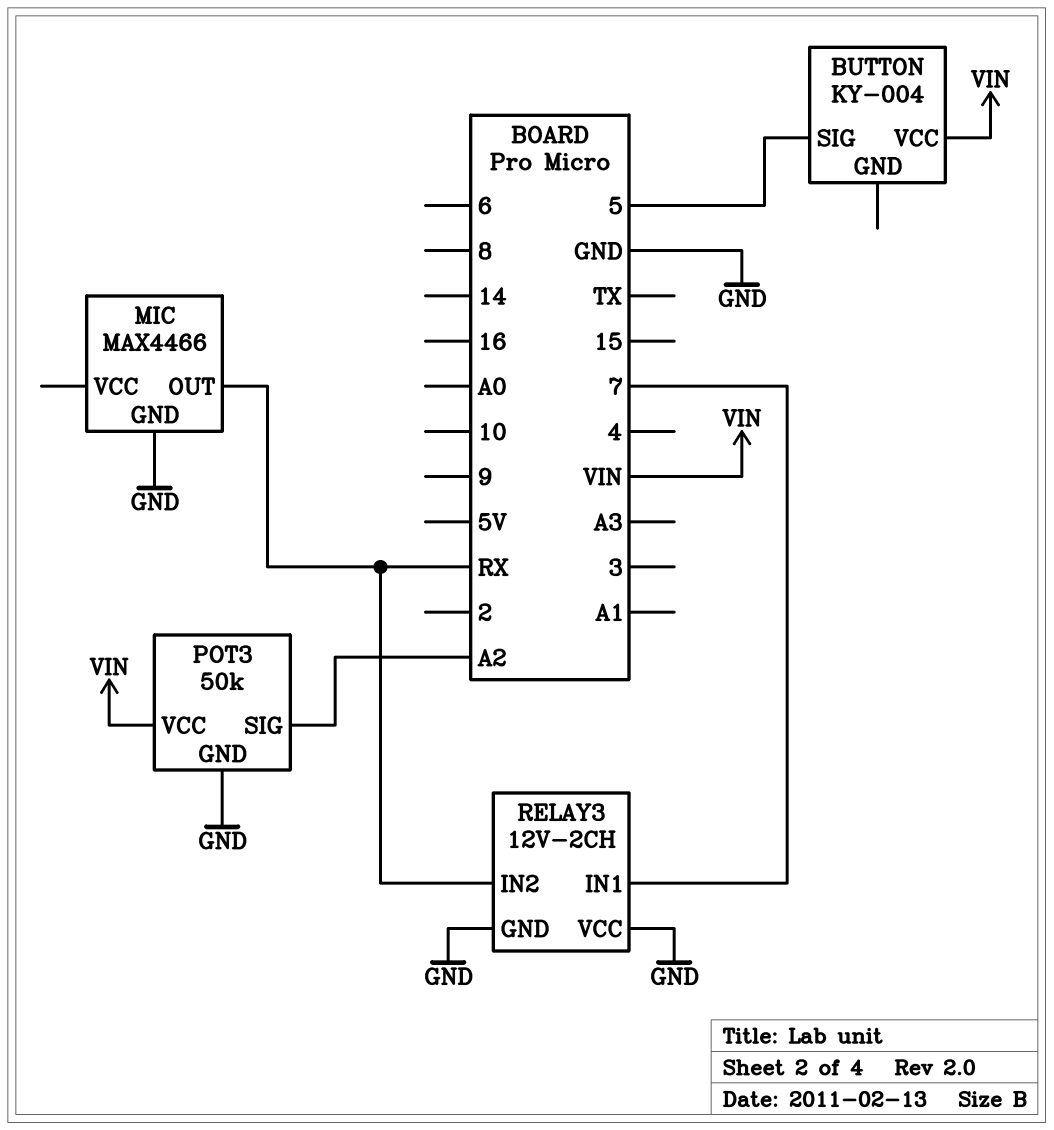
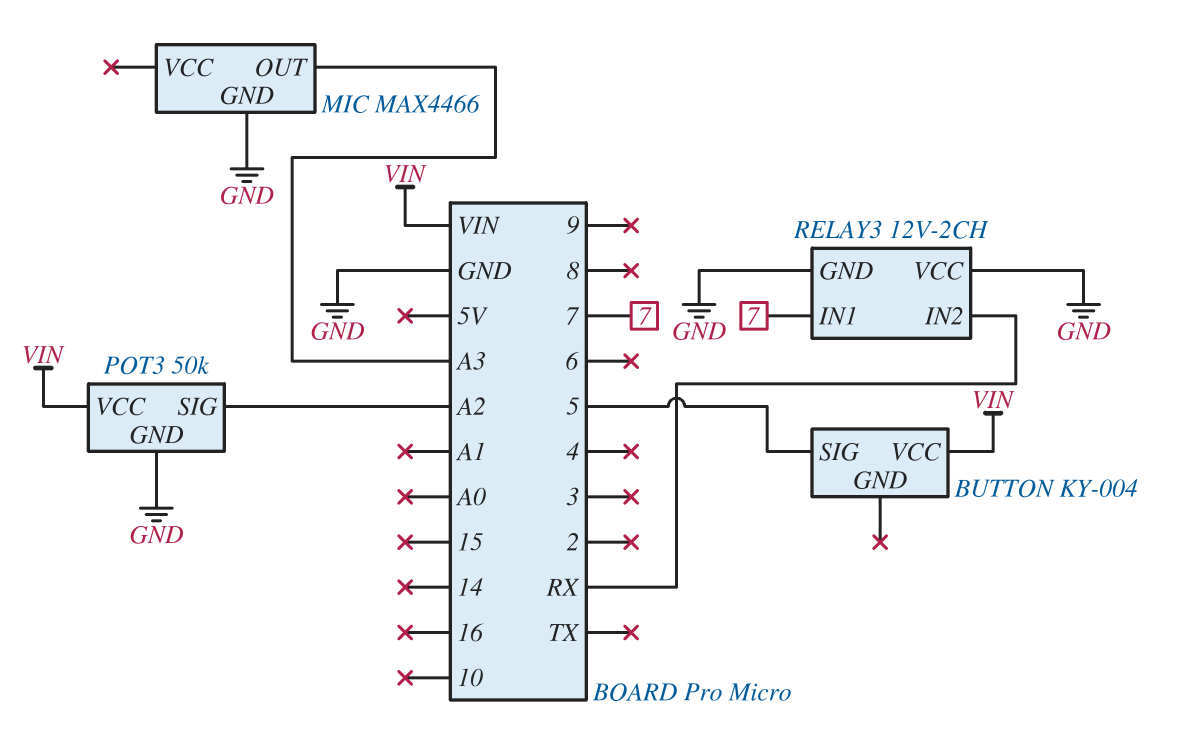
MIC pin OUT: RX -> A3

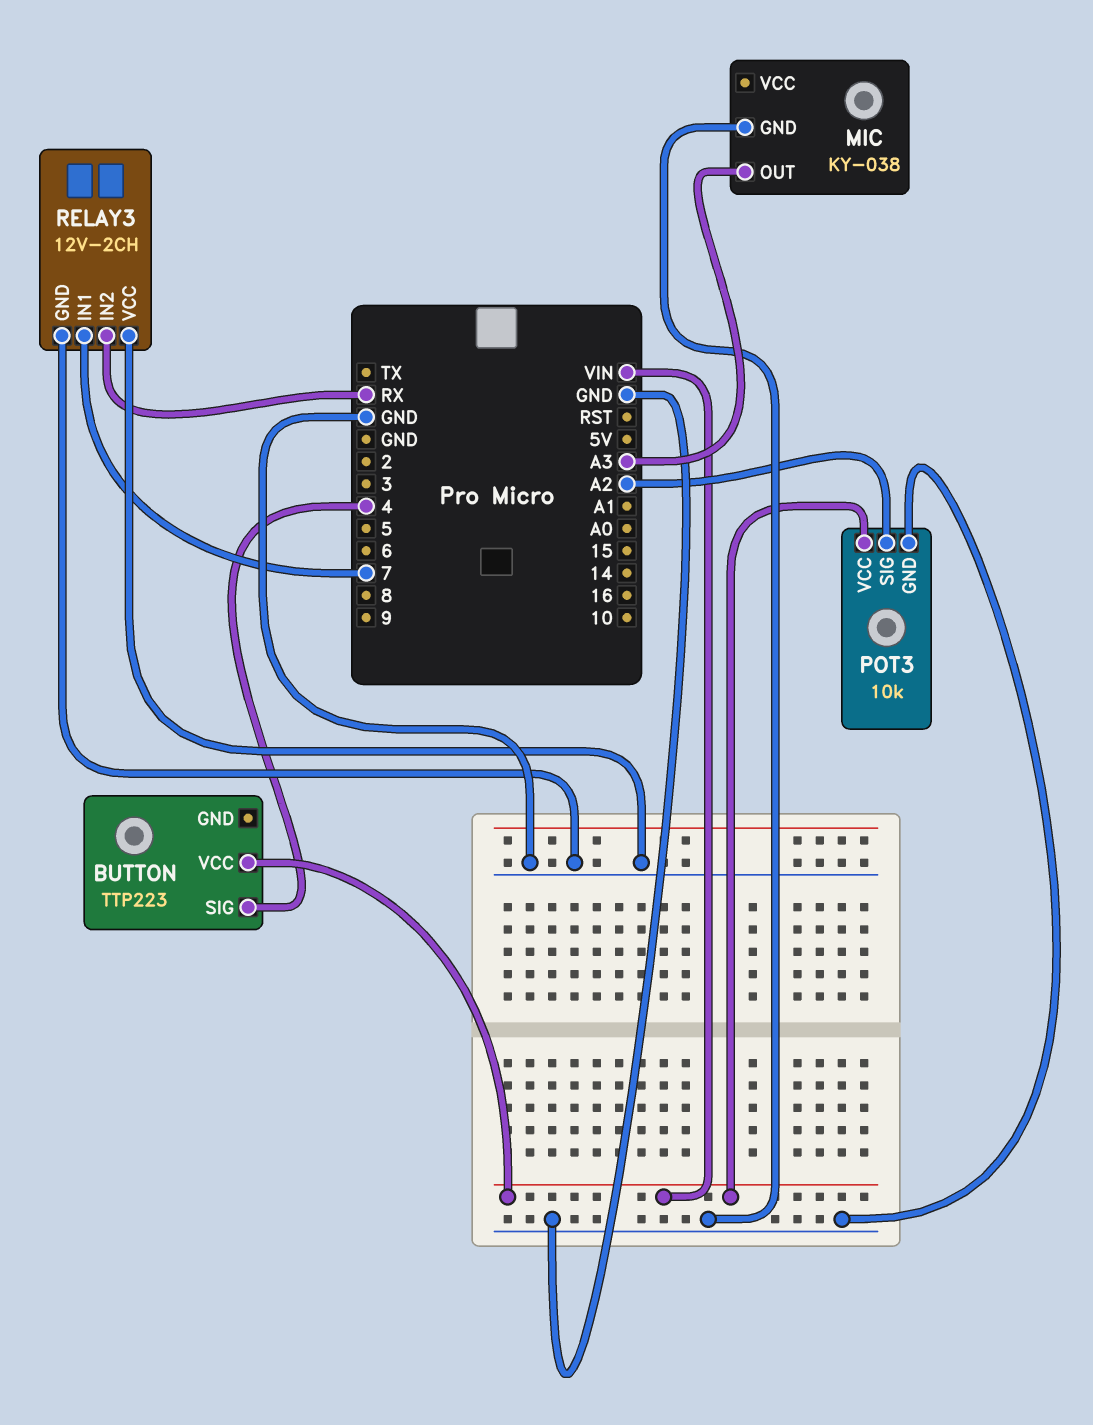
BUTTON: KY-004 -> TTP223
BUTTON pin SIG: 5 -> 4
MIC: MAX4466 -> KY-038
POT3: 50k -> 10k

